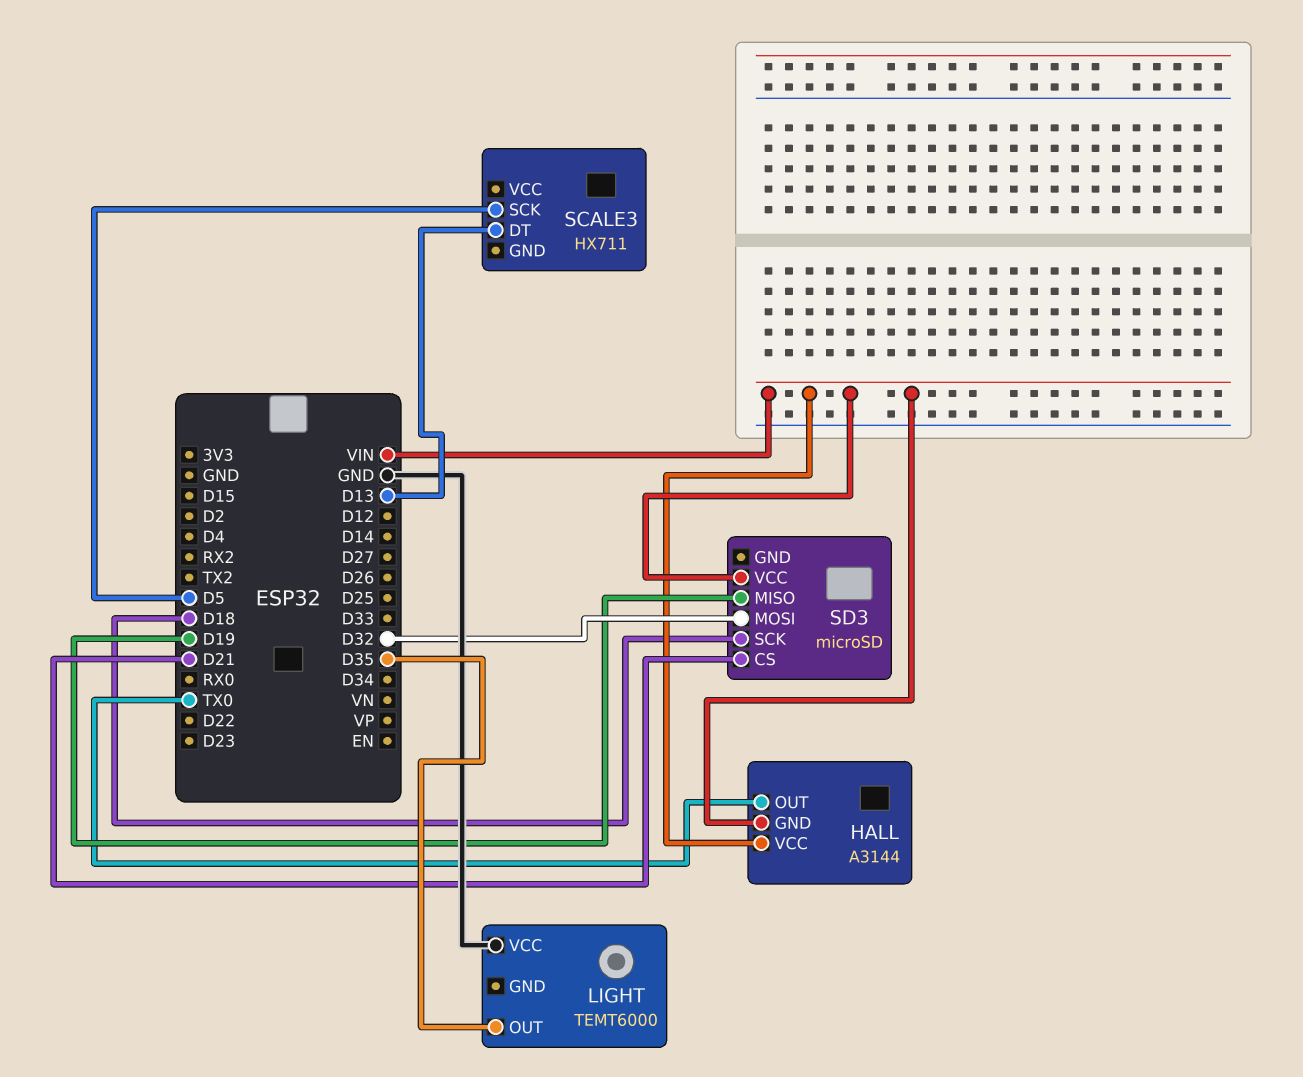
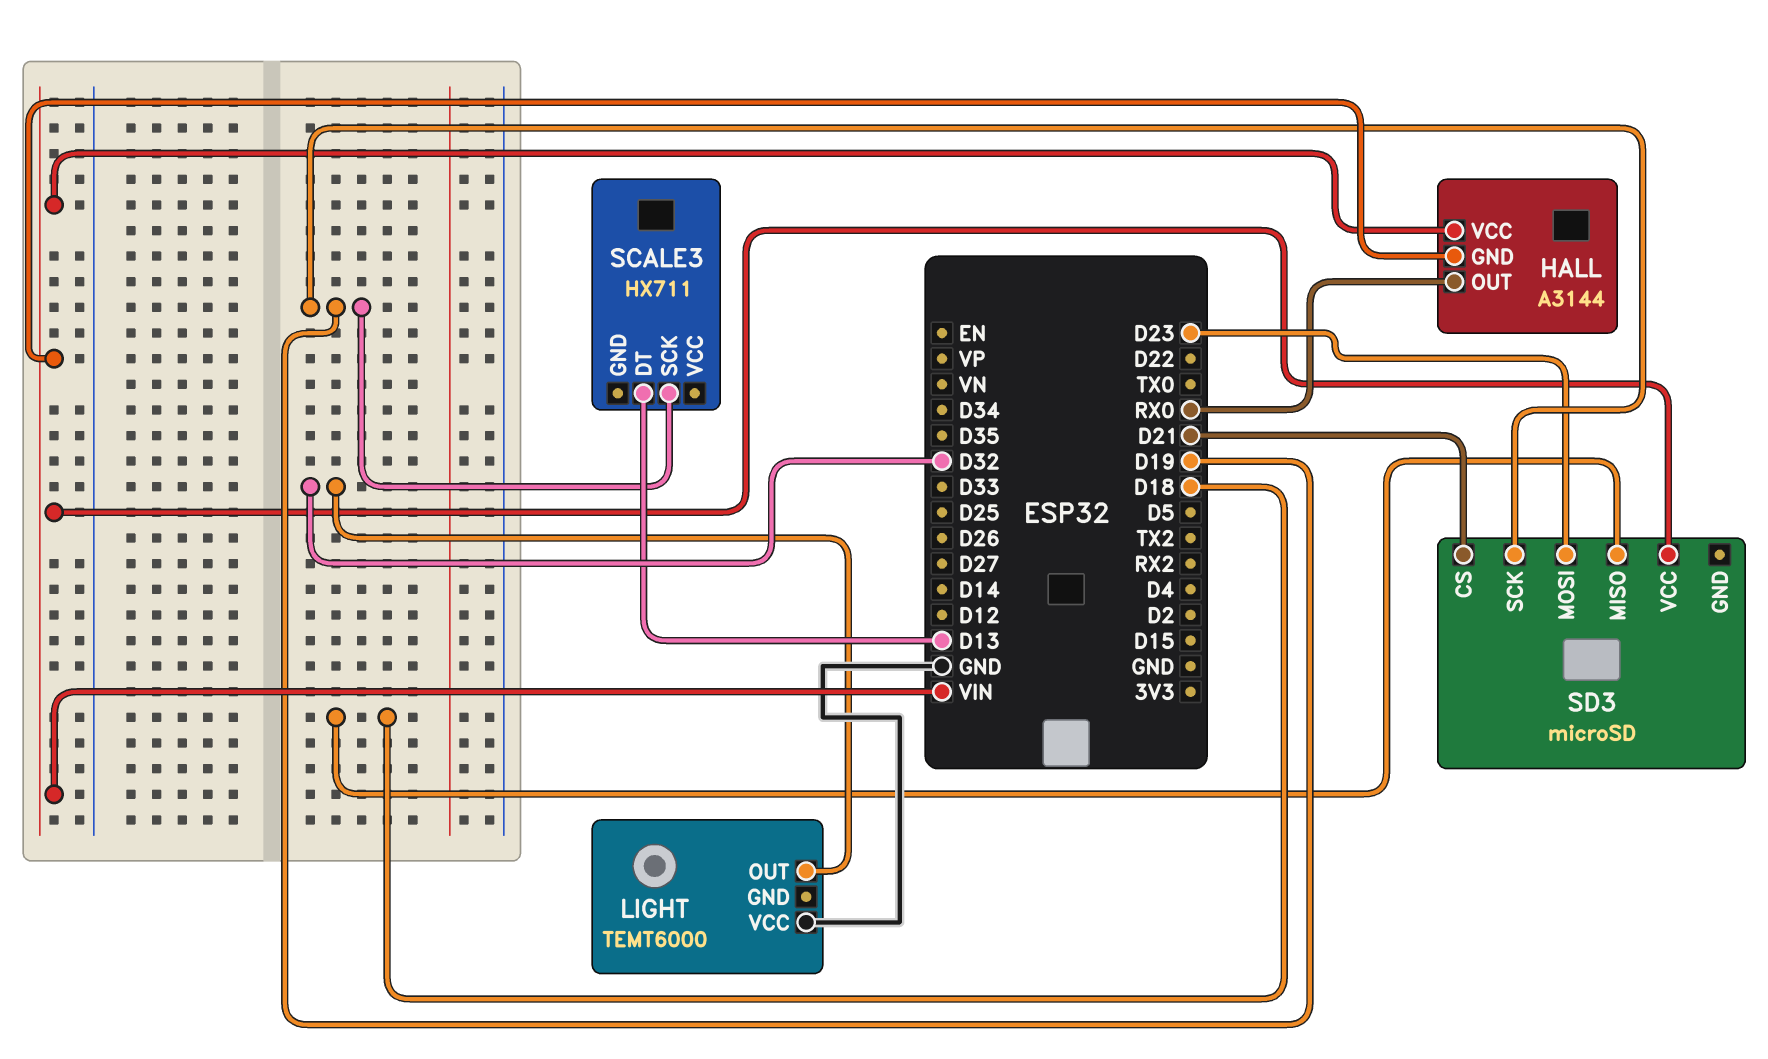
HALL pin OUT: TX0 -> RX0
LIGHT pin OUT: D35 -> D32
SCALE3 pin SCK: D5 -> D19
SD3 pin MISO: D19 -> D18
SD3 pin MOSI: D32 -> D23
SD3 pin SCK: D18 -> D19

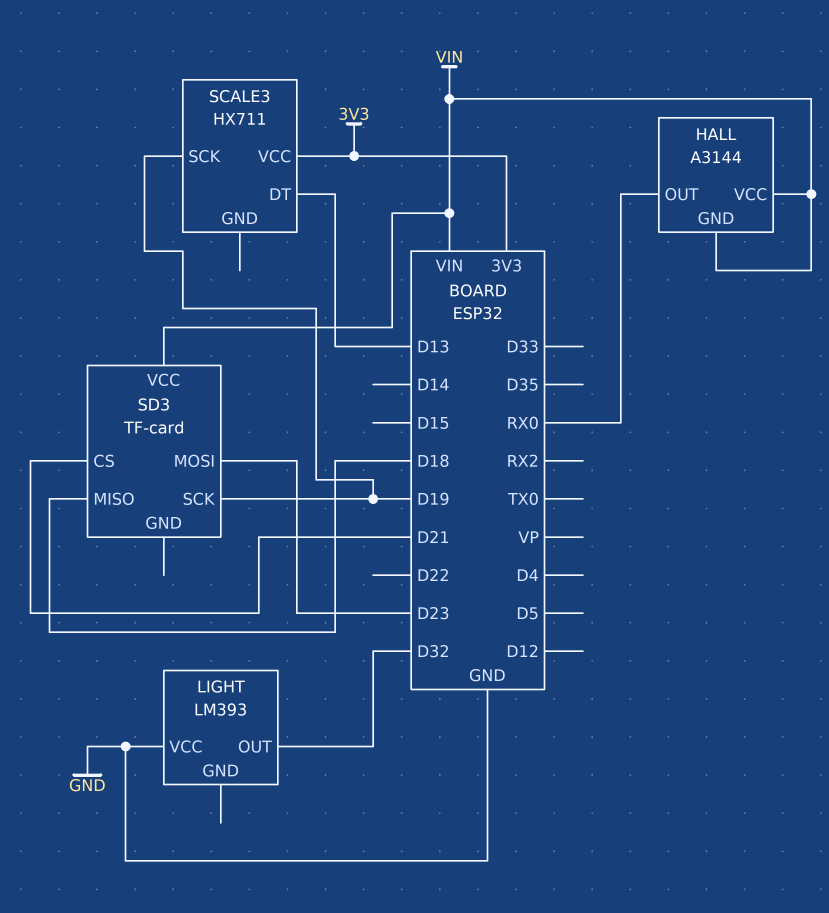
LIGHT: TEMT6000 -> LM393
SCALE3 pin VCC: none -> 3V3
SD3: microSD -> TF-card

